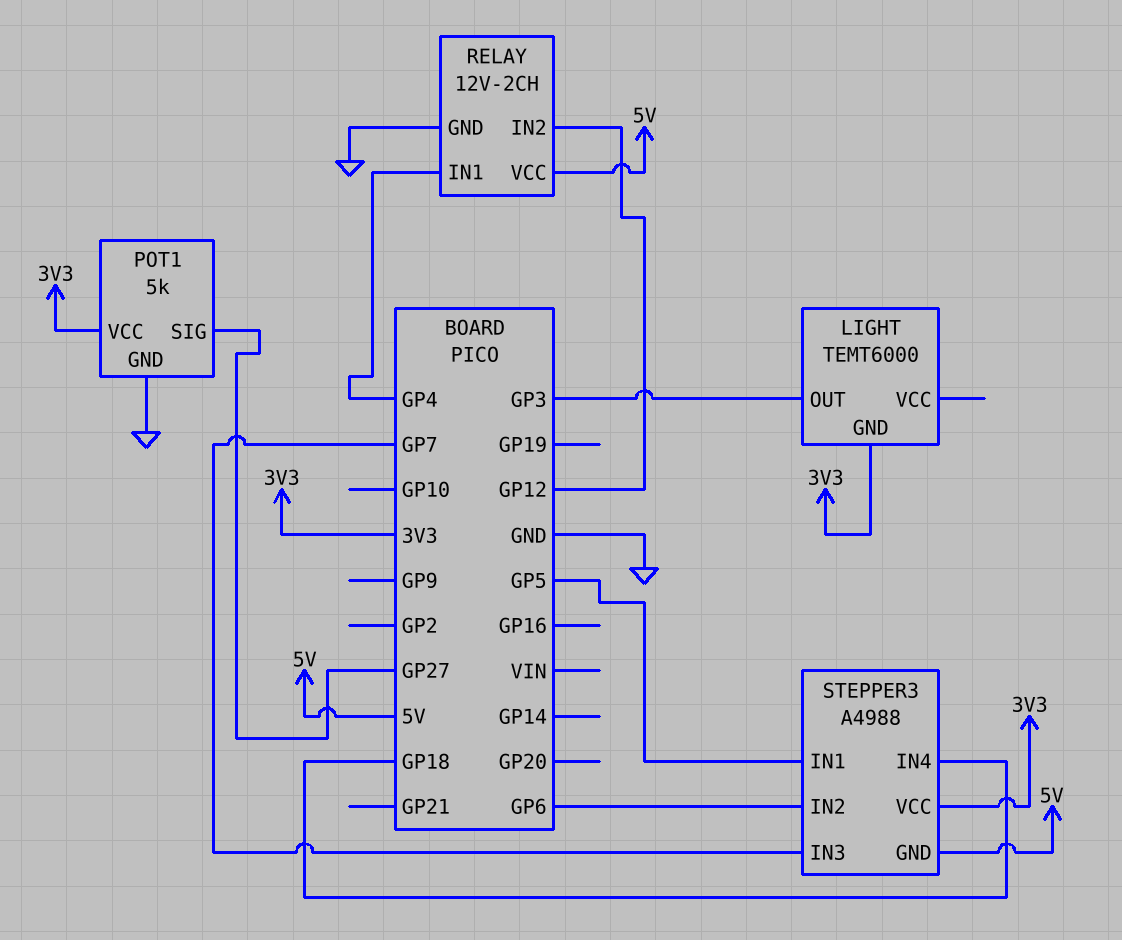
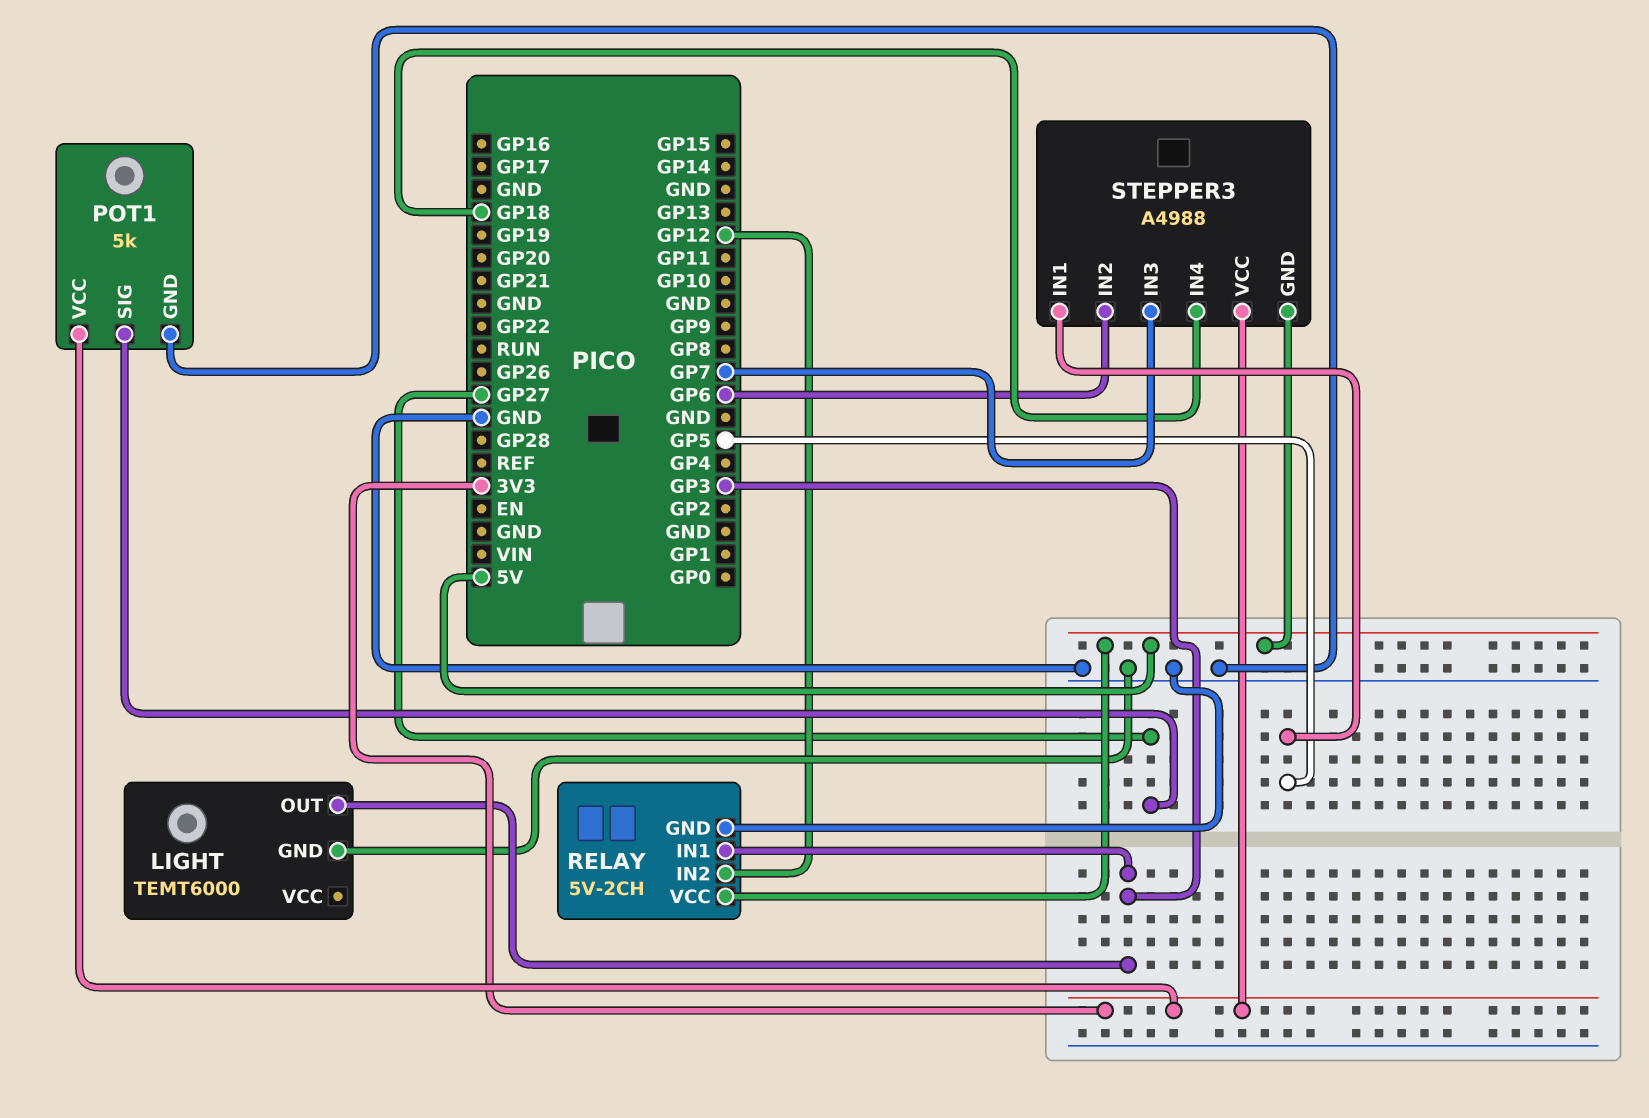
LIGHT pin GND: 3V3 -> GND
RELAY: 12V-2CH -> 5V-2CH
RELAY pin IN1: GP4 -> GP3

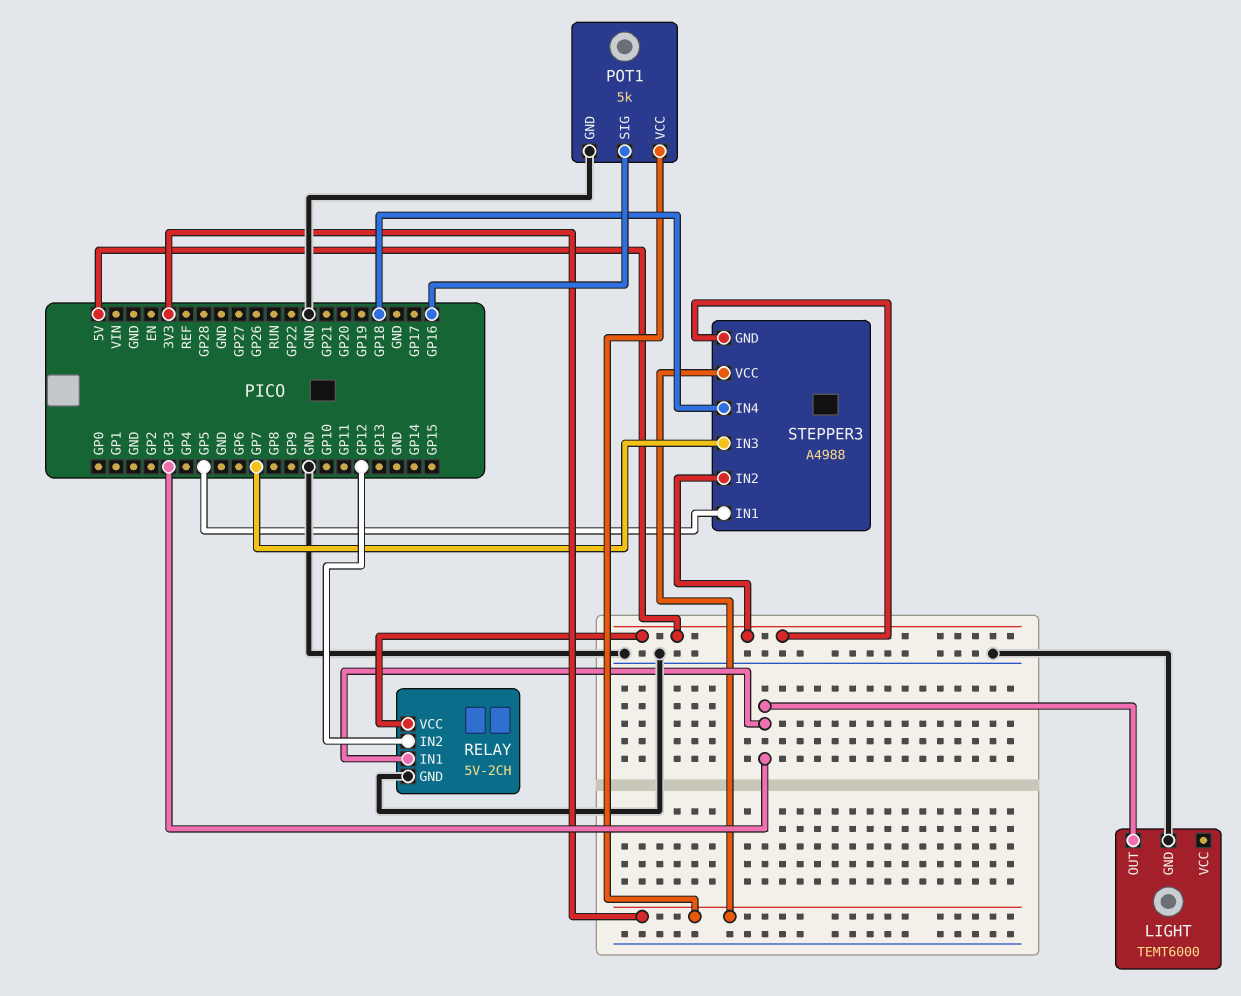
POT1 pin SIG: GP27 -> GP16
STEPPER3 pin IN2: GP6 -> 5V

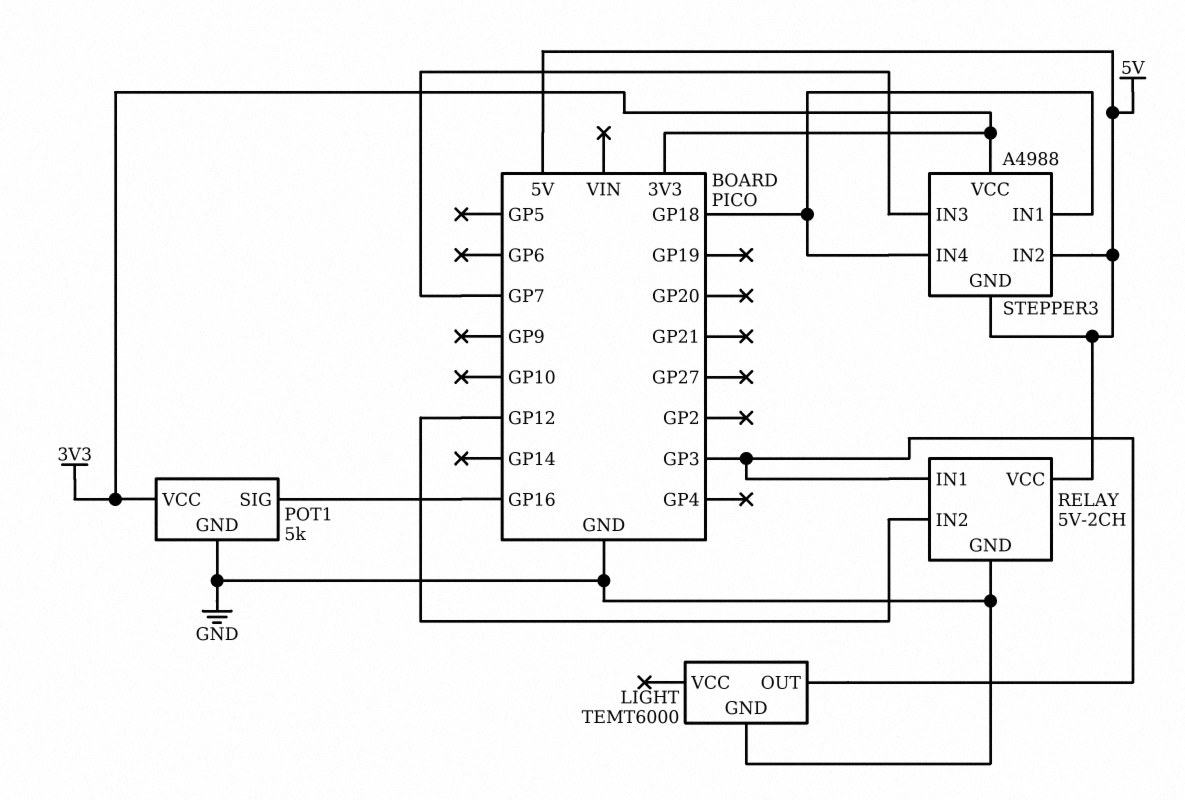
STEPPER3 pin IN1: GP5 -> GP18

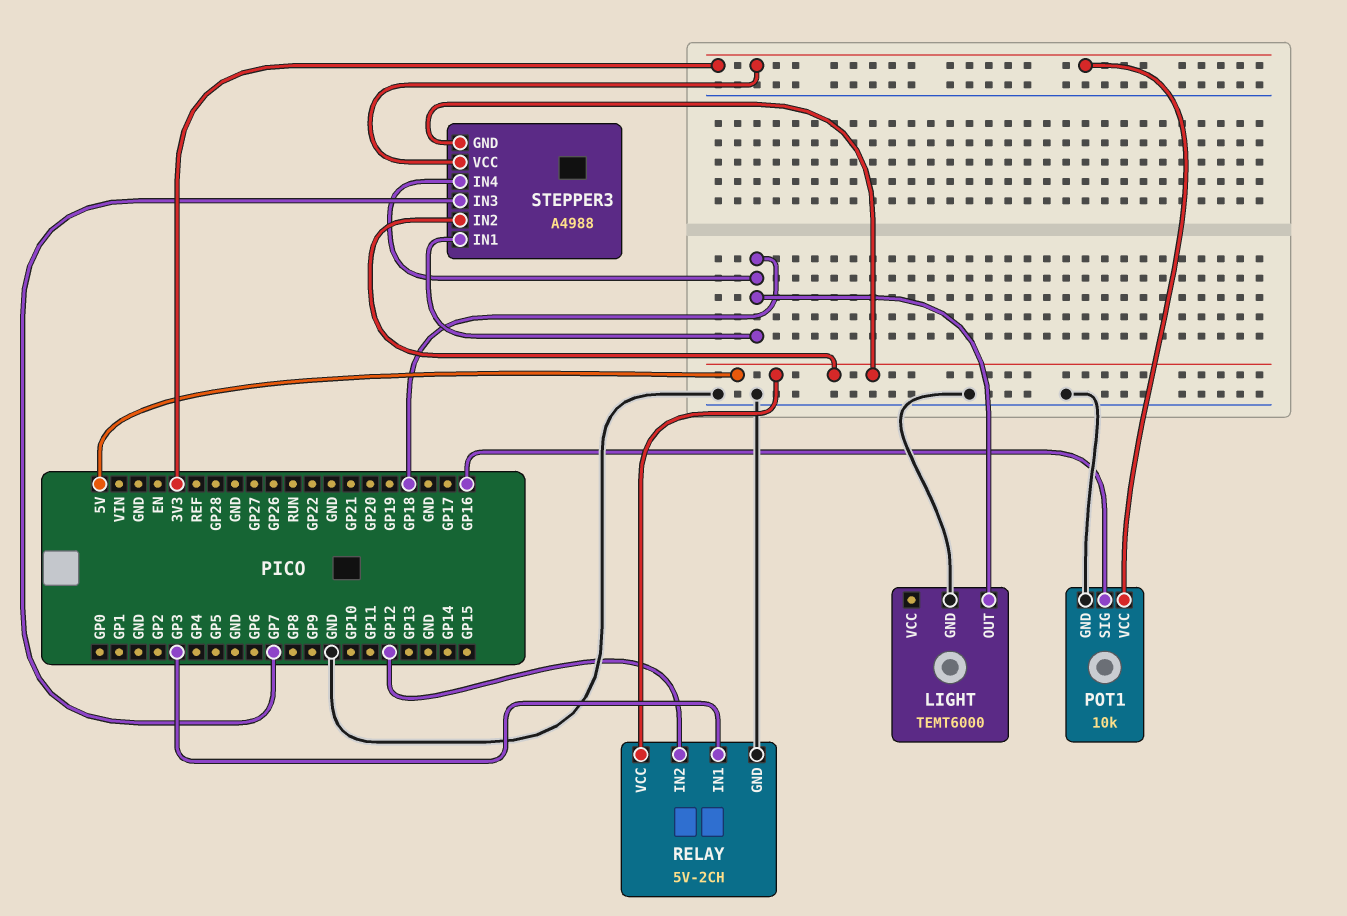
LIGHT pin OUT: GP3 -> GP18
POT1: 5k -> 10k

